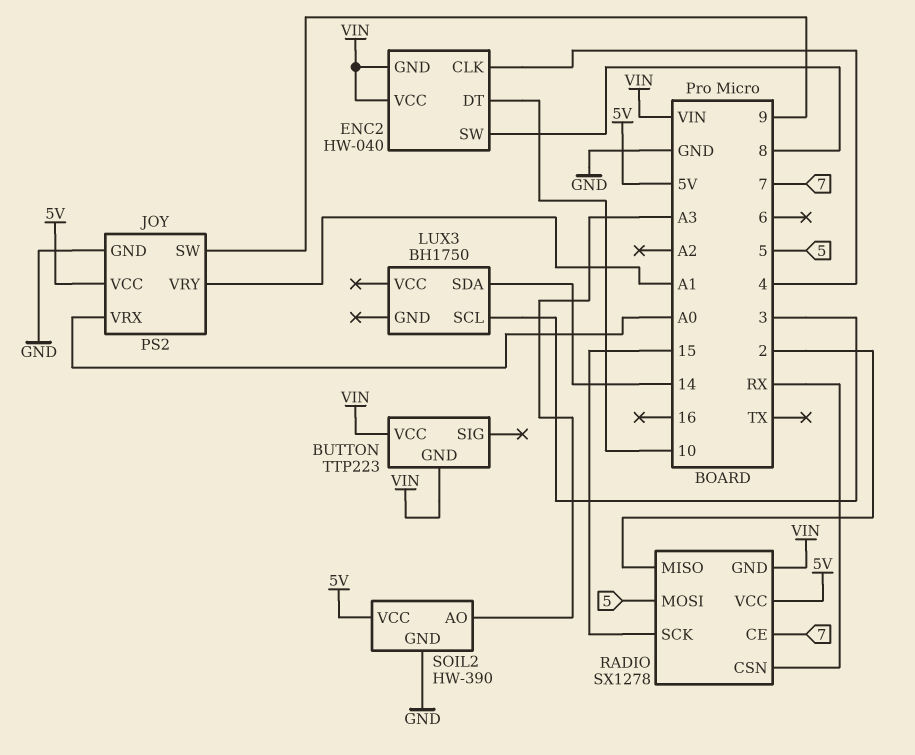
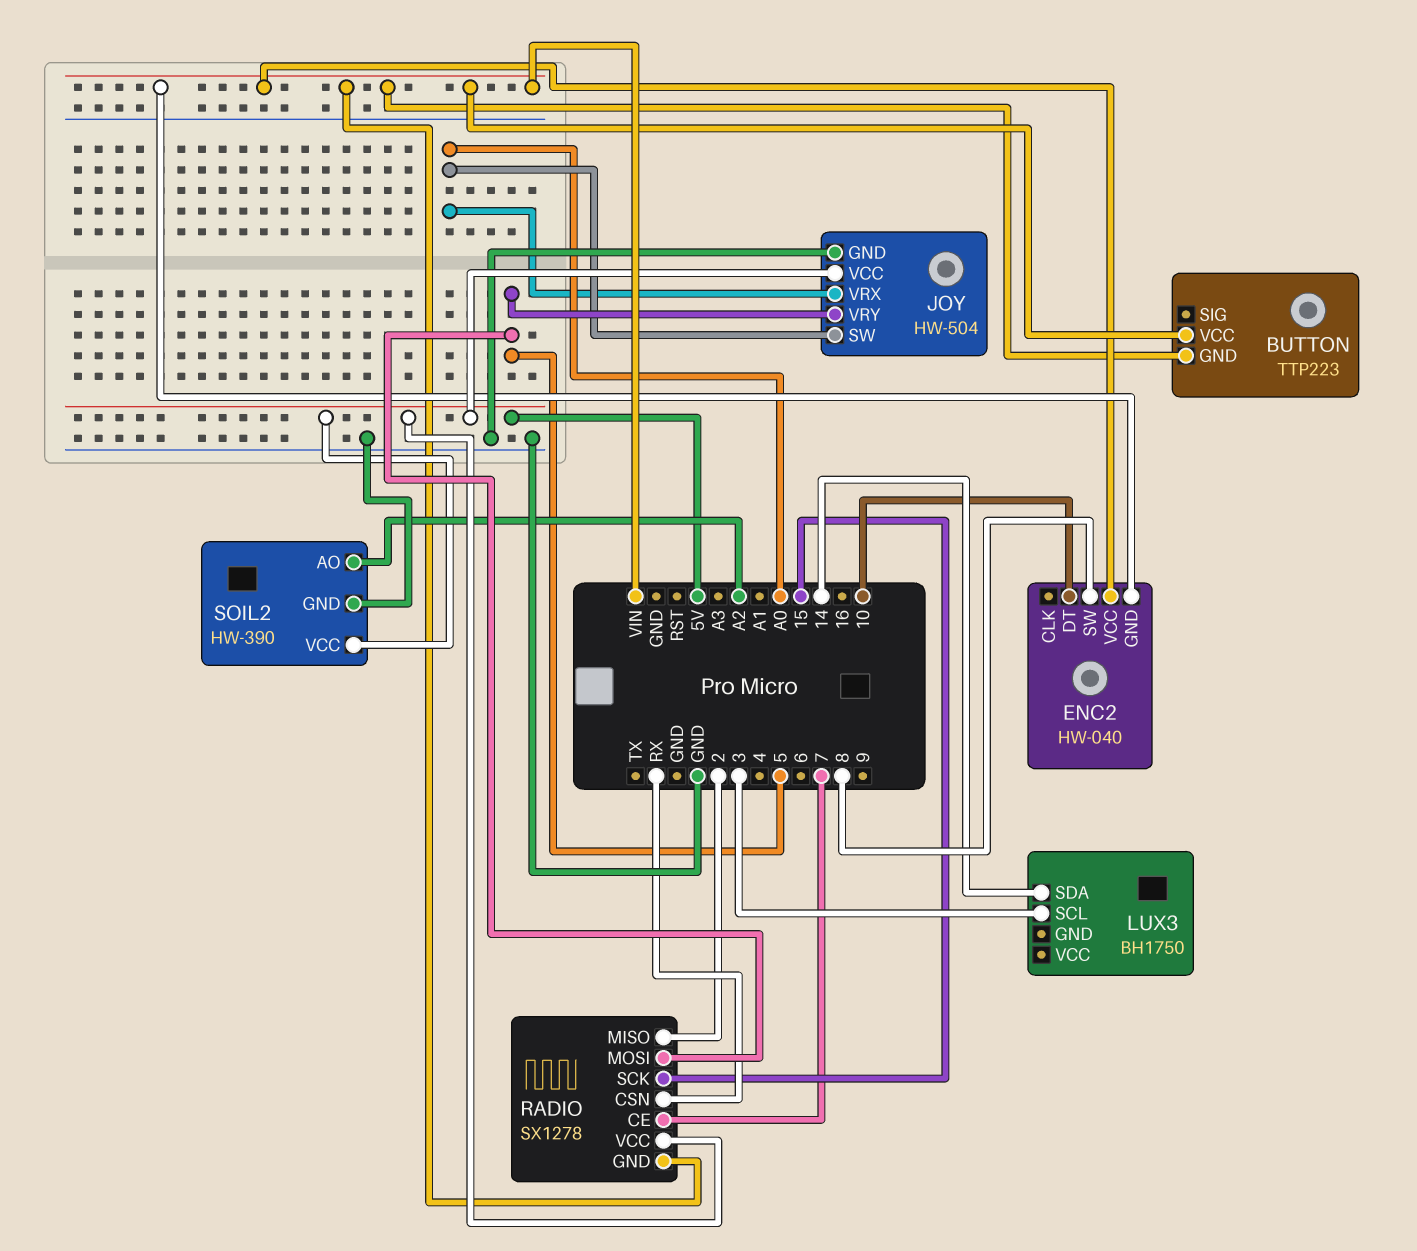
ENC2 pin CLK: 4 -> none
JOY: PS2 -> HW-504
JOY pin SW: 9 -> A0
JOY pin VRY: A1 -> 5
SOIL2 pin AO: A3 -> A2

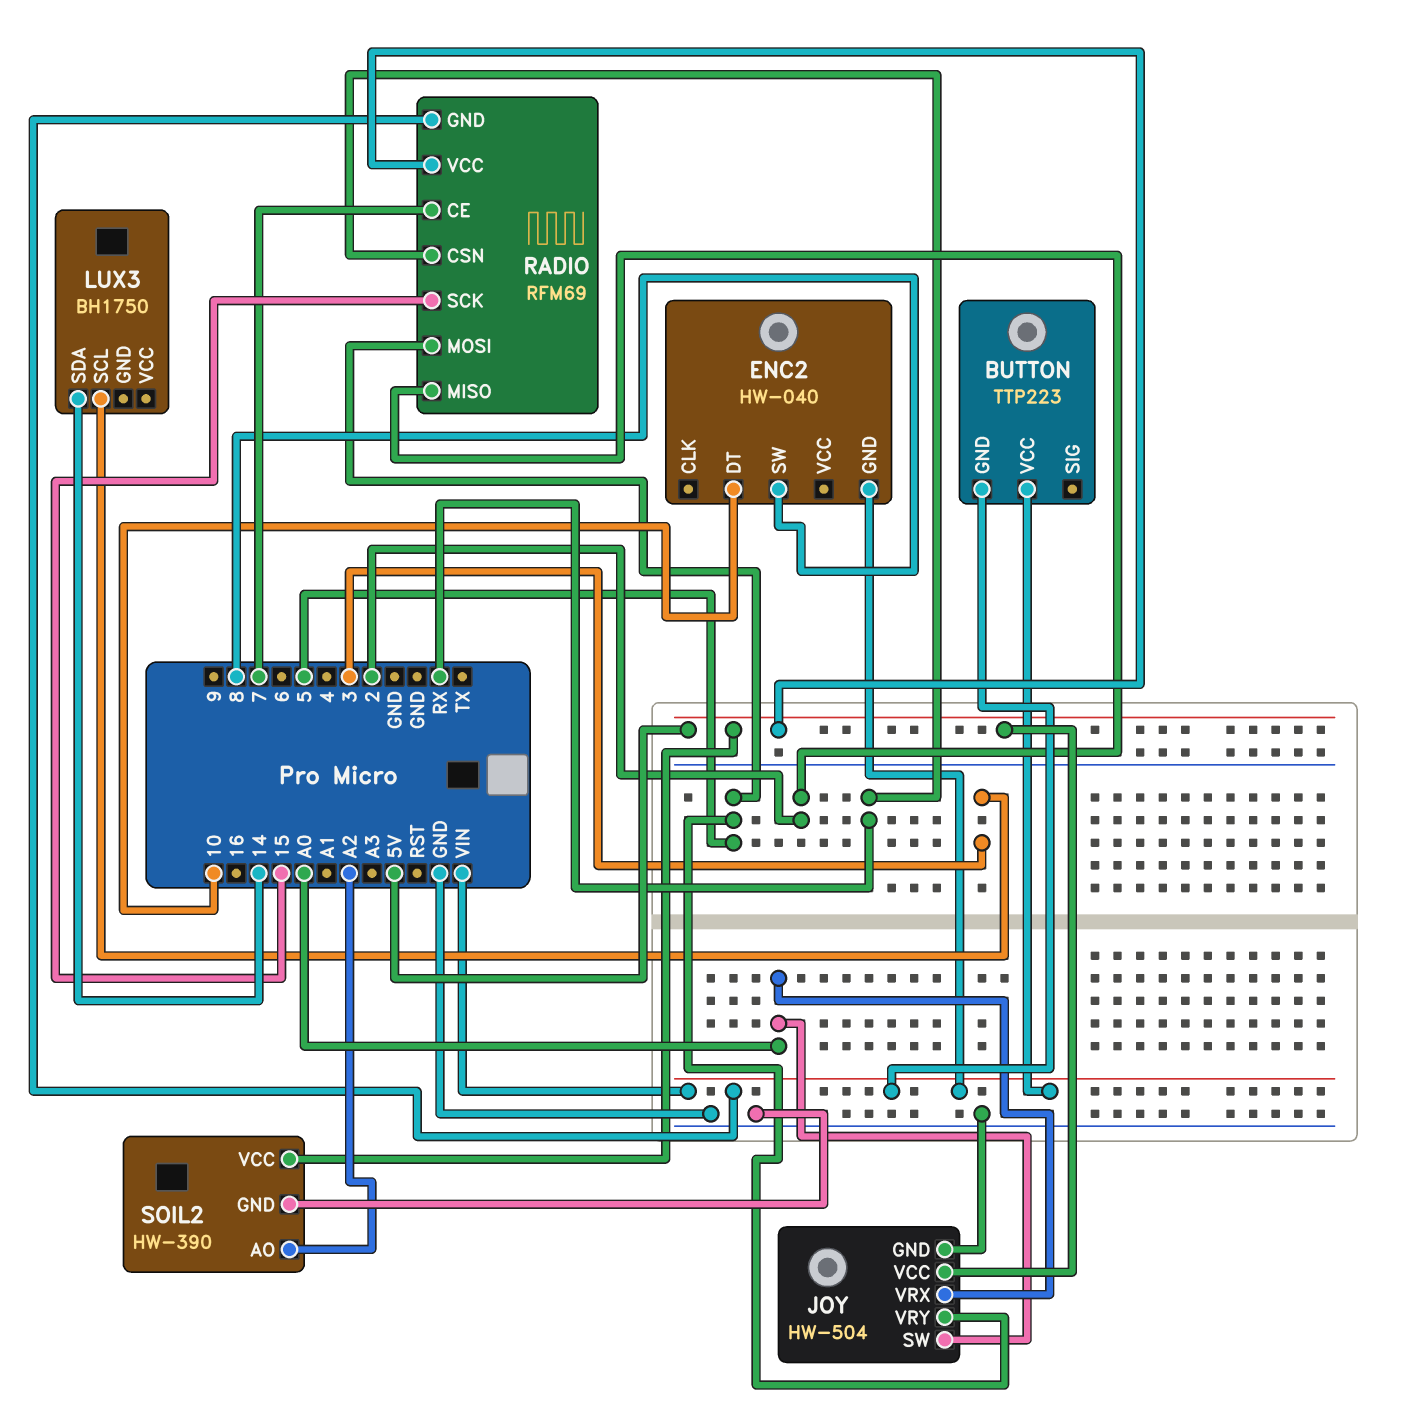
ENC2 pin VCC: VIN -> none
RADIO: SX1278 -> RFM69

